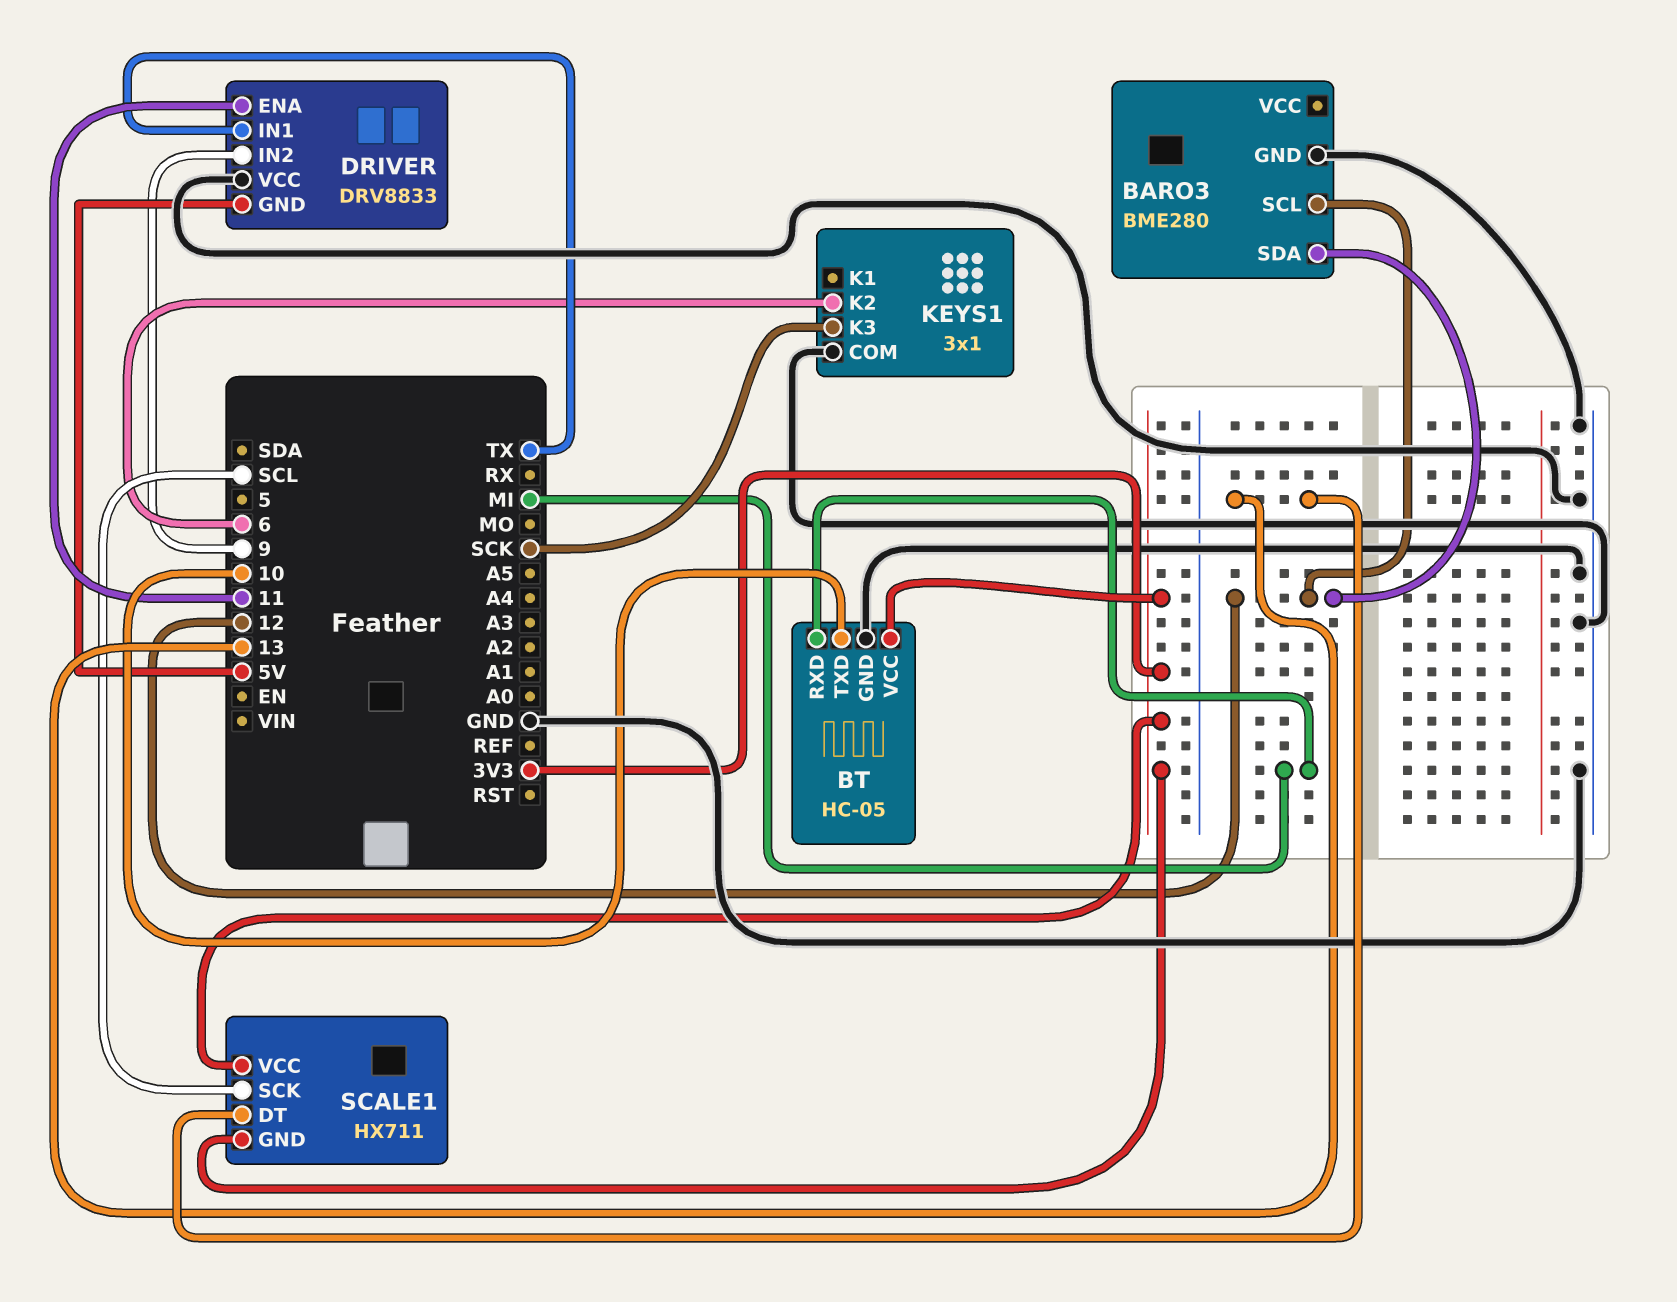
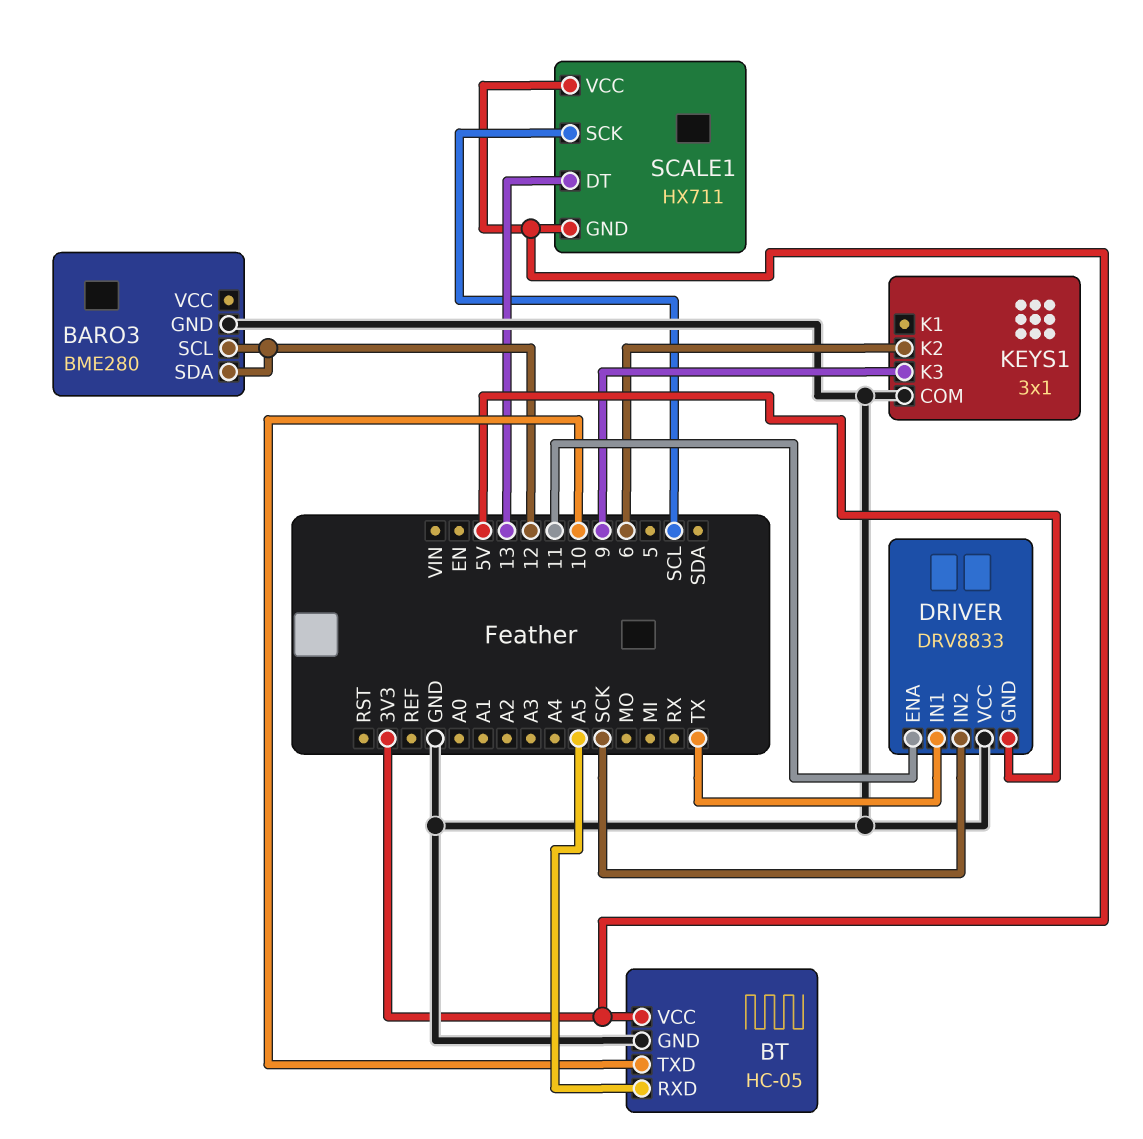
BT pin RXD: MI -> A5
DRIVER pin IN2: 9 -> SCK
KEYS1 pin K3: SCK -> 9

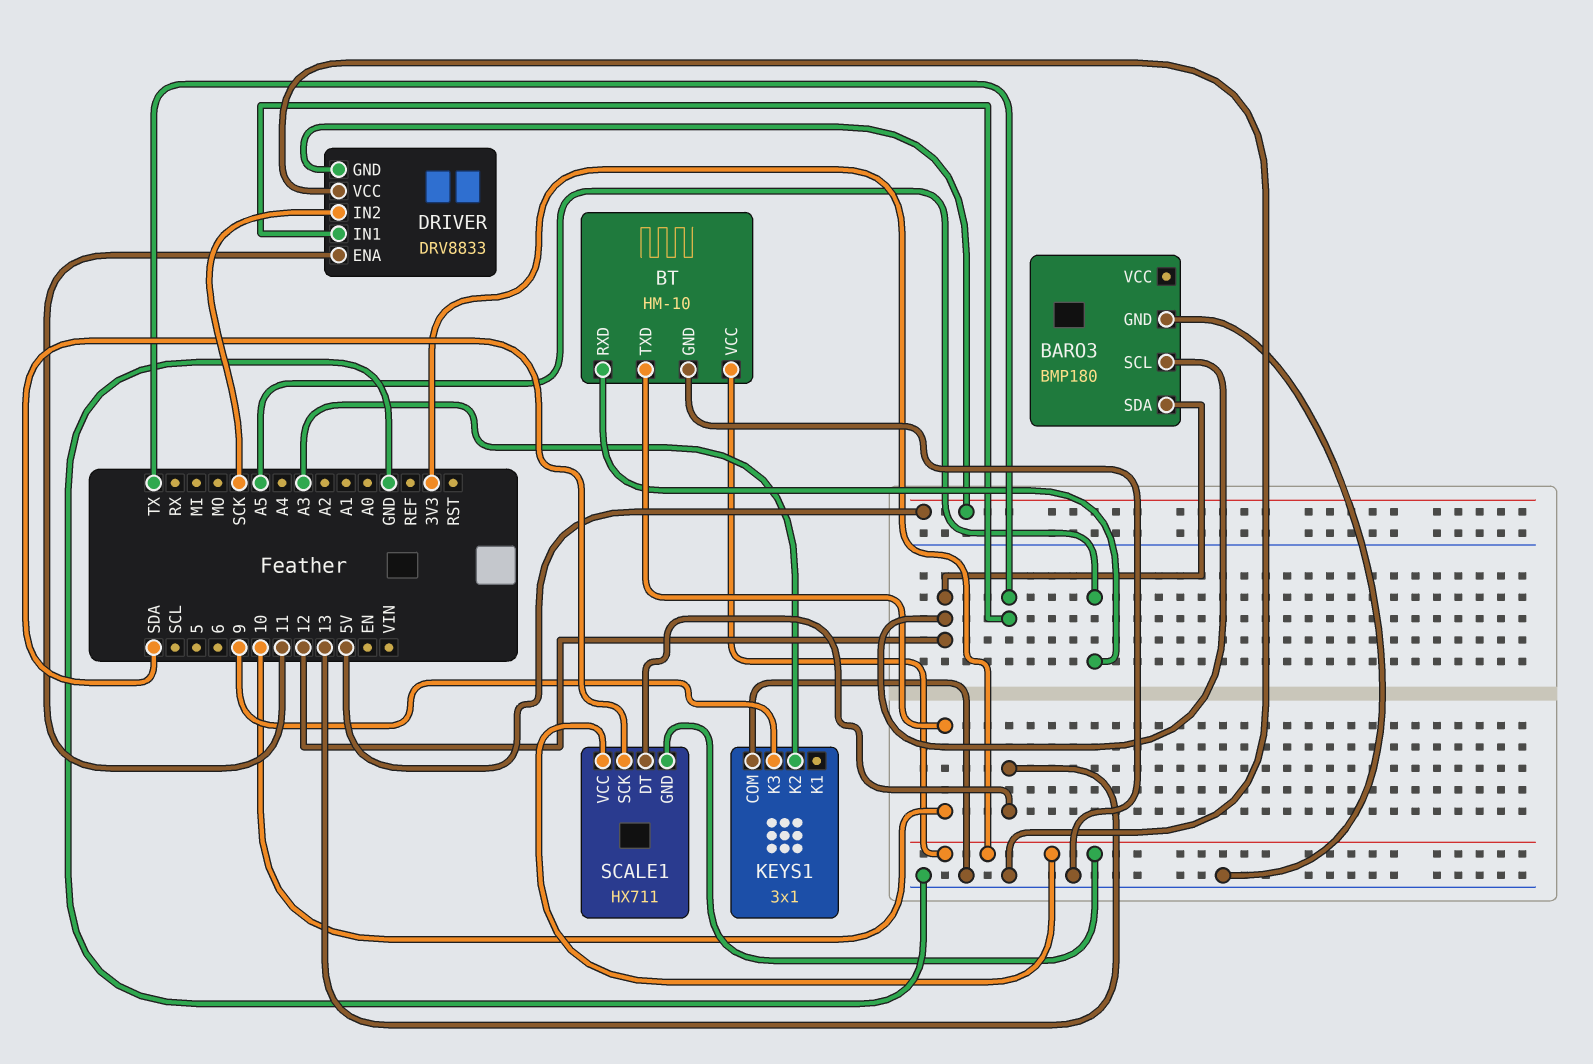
BARO3: BME280 -> BMP180
BT: HC-05 -> HM-10
KEYS1 pin K2: 6 -> A3
SCALE1 pin SCK: SCL -> SDA

